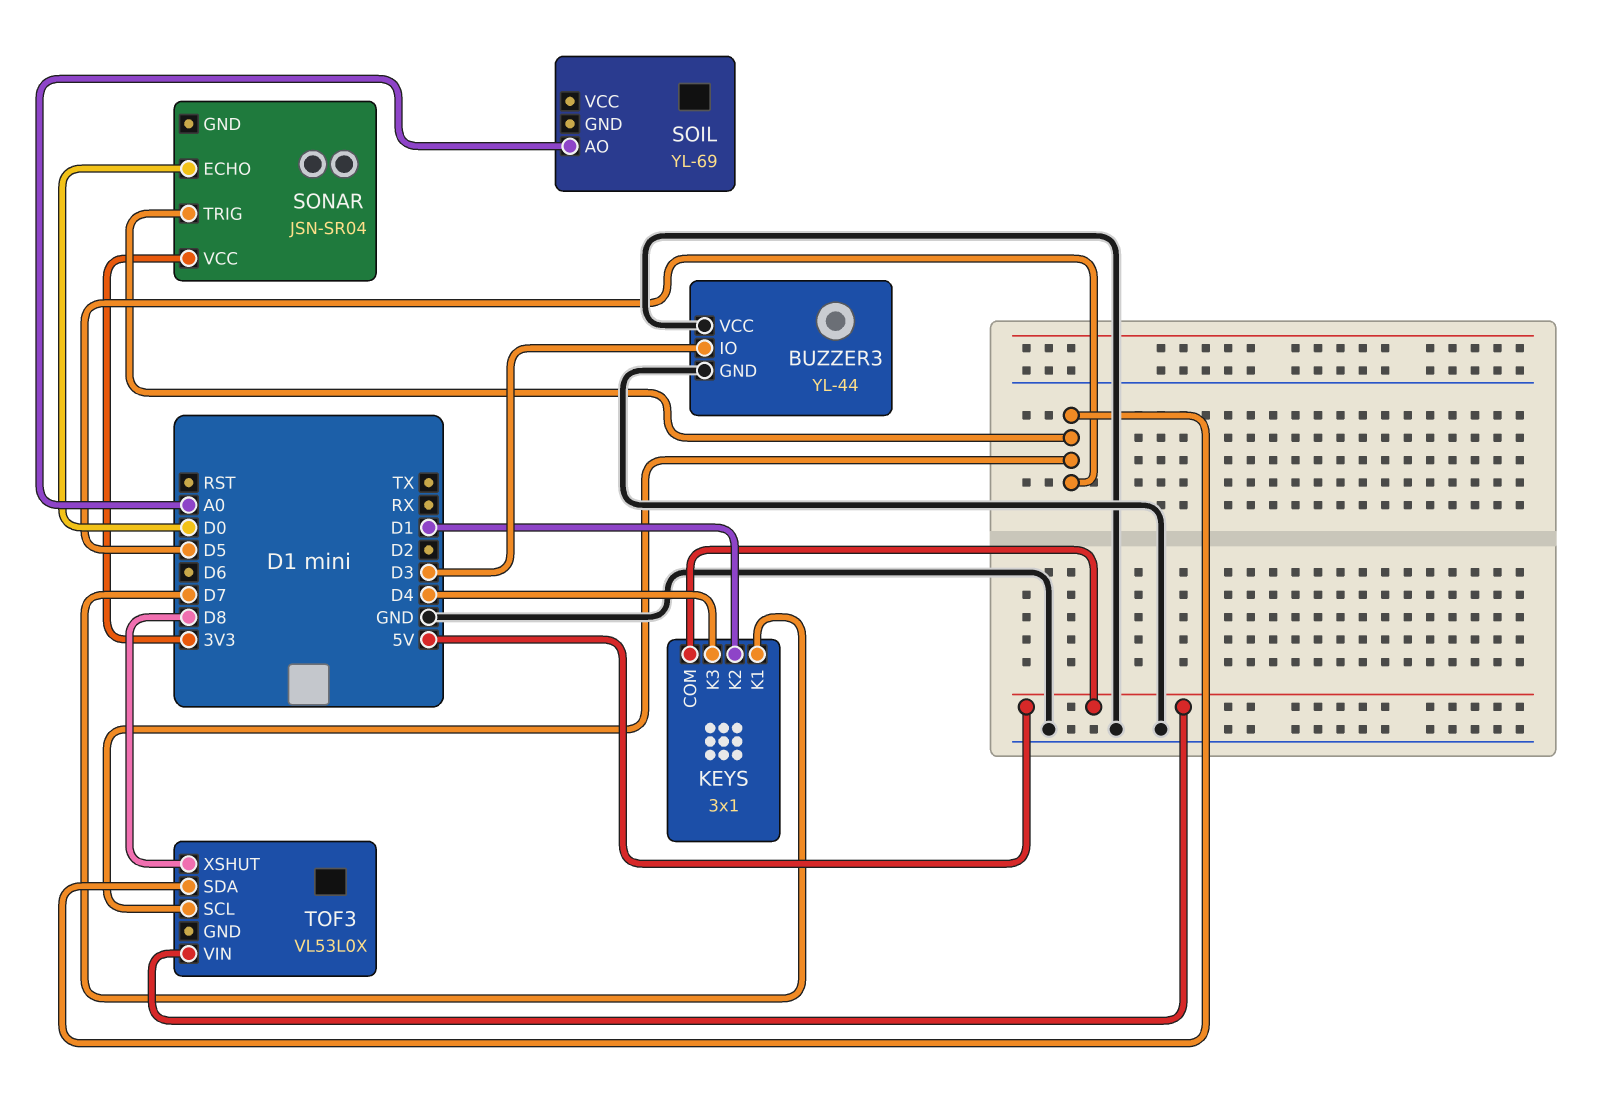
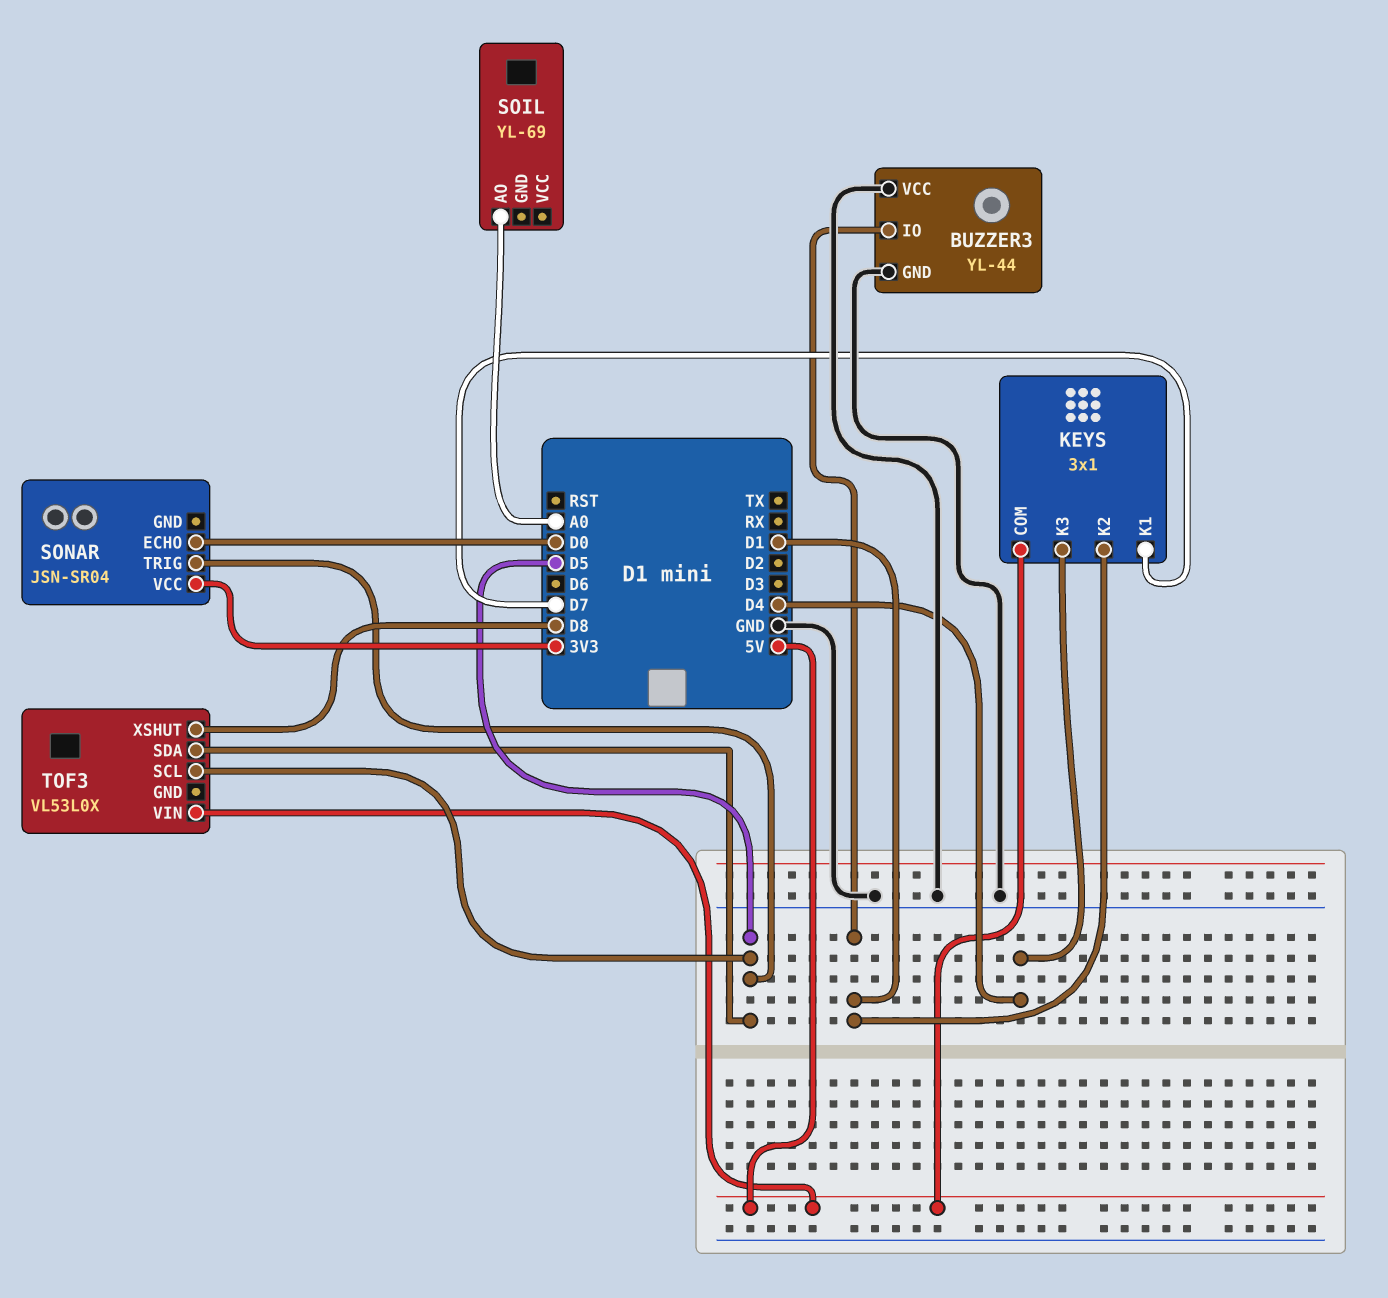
BUZZER3 pin IO: D3 -> D1

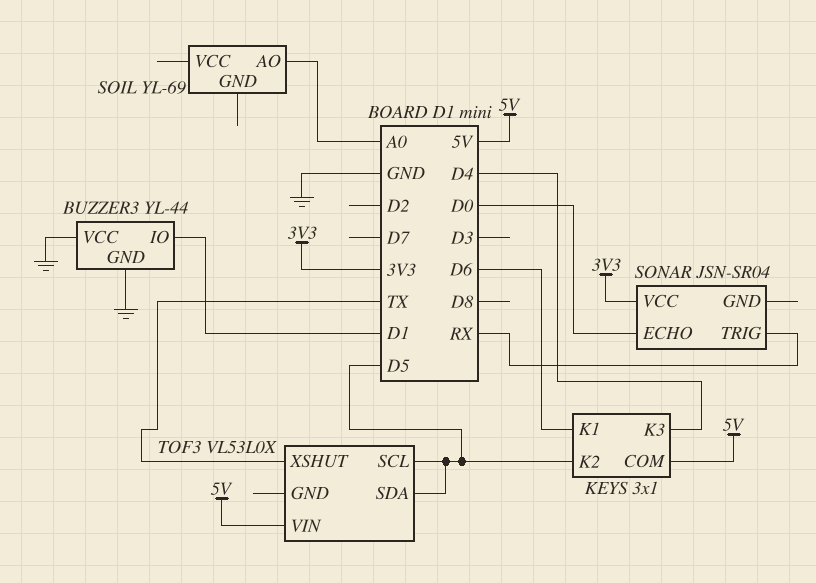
KEYS pin K1: D7 -> D6
KEYS pin K2: D1 -> D5
SONAR pin TRIG: D5 -> RX
TOF3 pin XSHUT: D8 -> TX

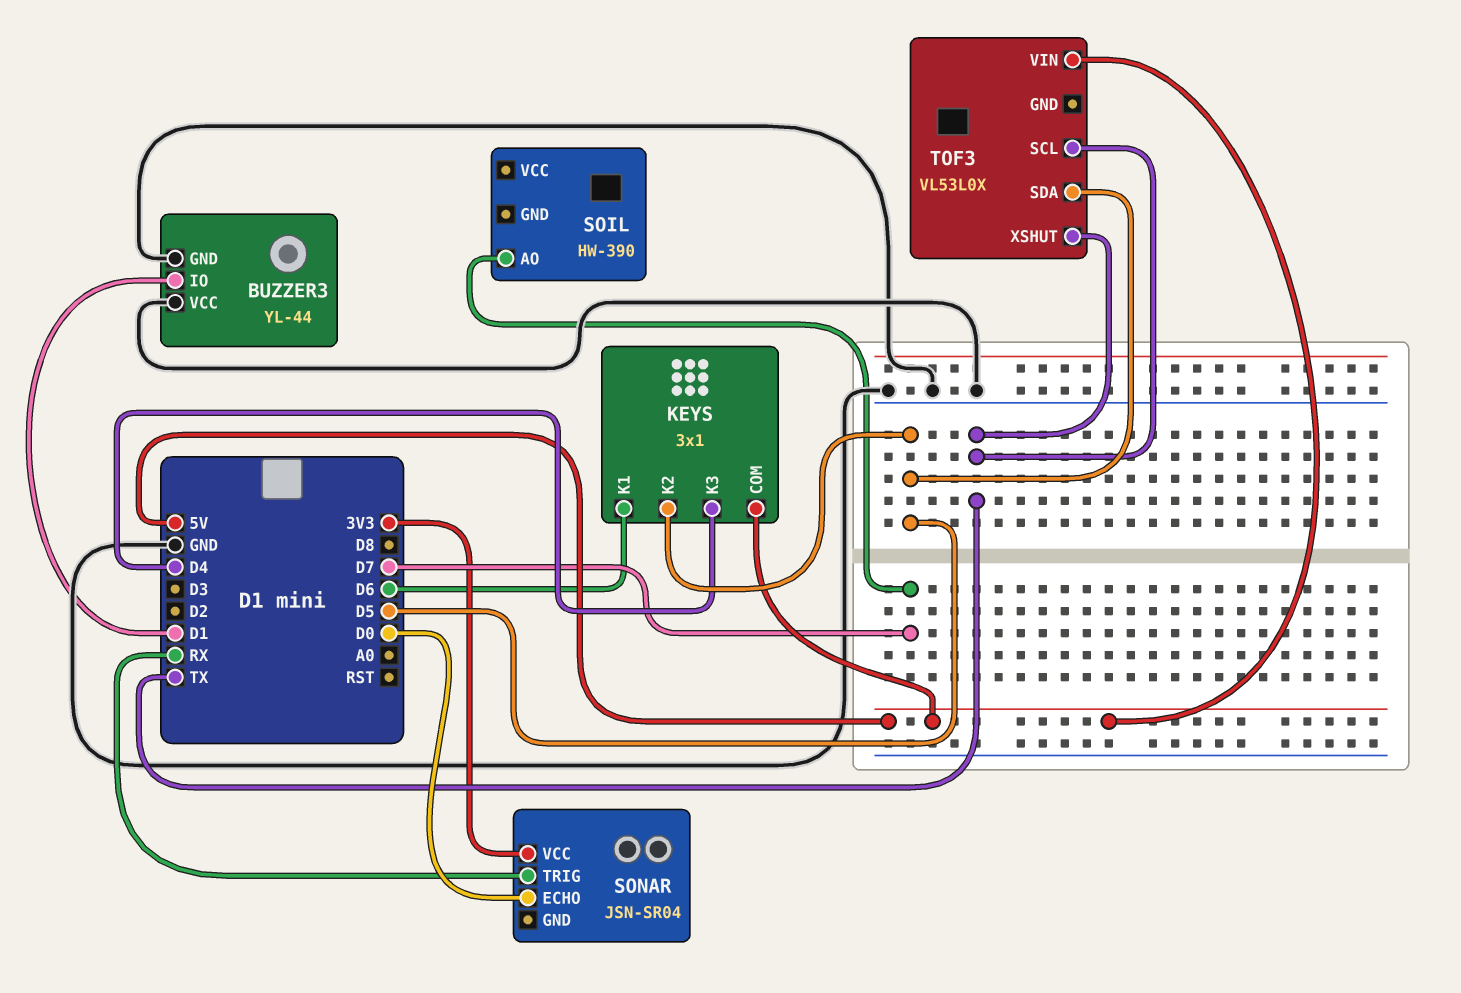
SOIL: YL-69 -> HW-390
SOIL pin AO: A0 -> D7
TOF3 pin SCL: D5 -> TX

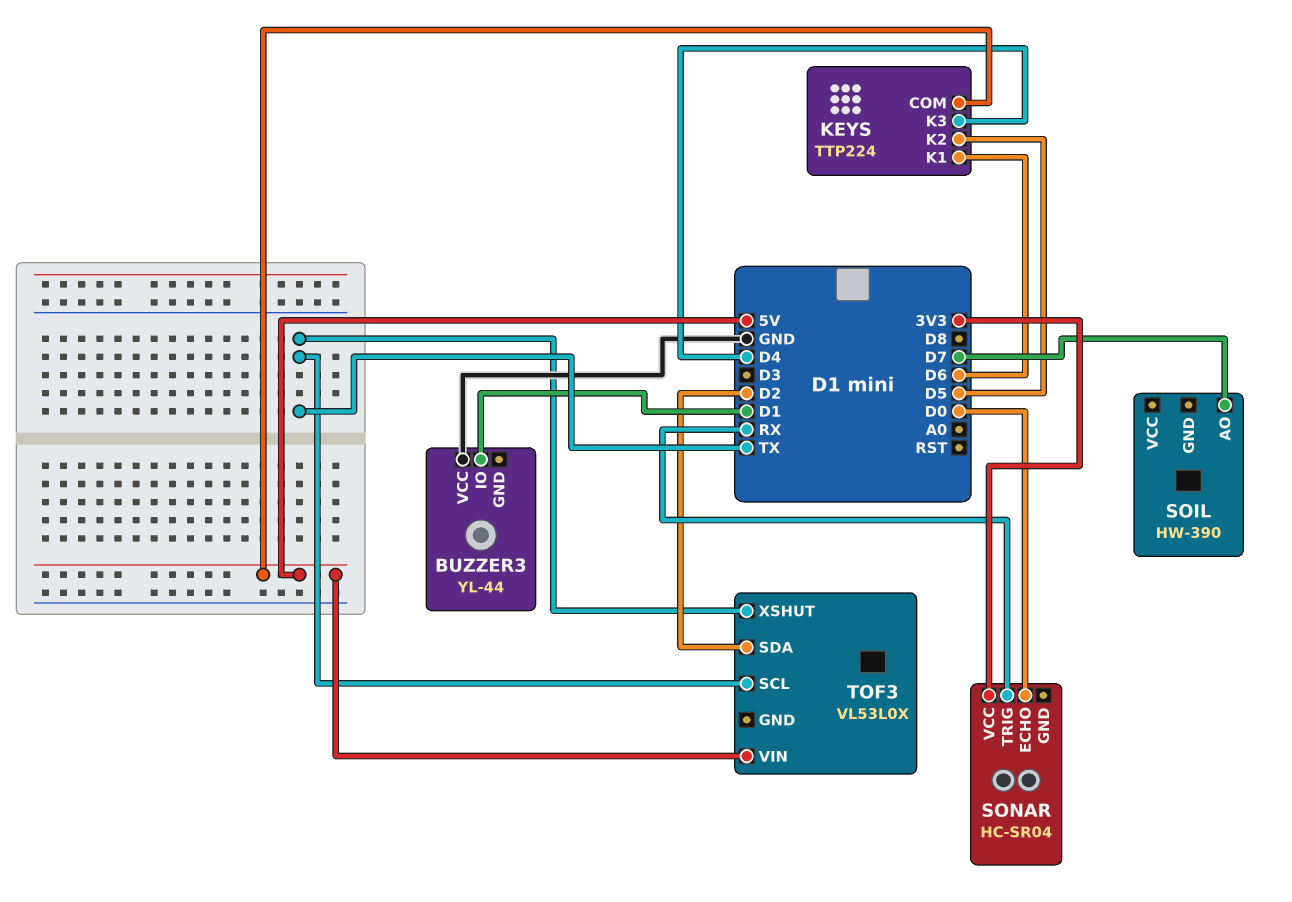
BUZZER3 pin GND: GND -> none
KEYS: 3x1 -> TTP224
SONAR: JSN-SR04 -> HC-SR04
TOF3 pin SDA: D5 -> D2

